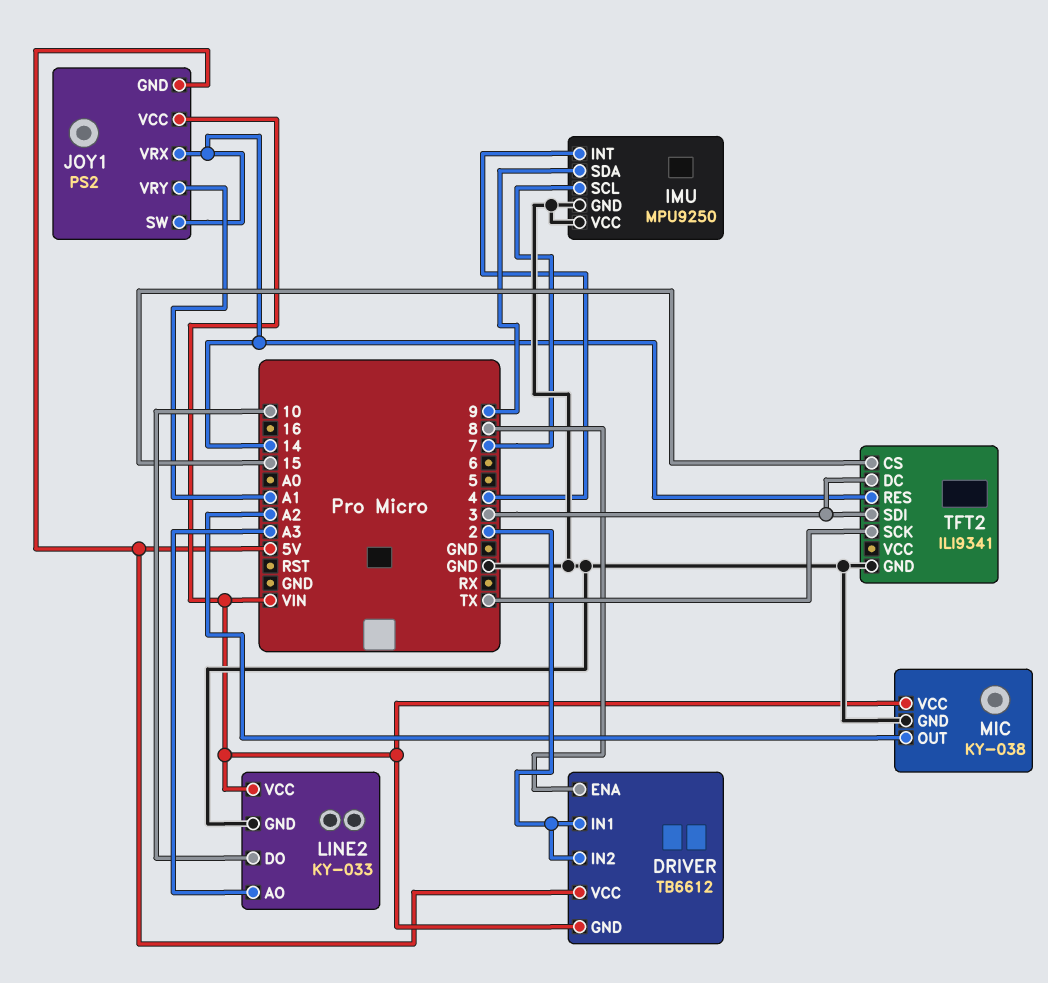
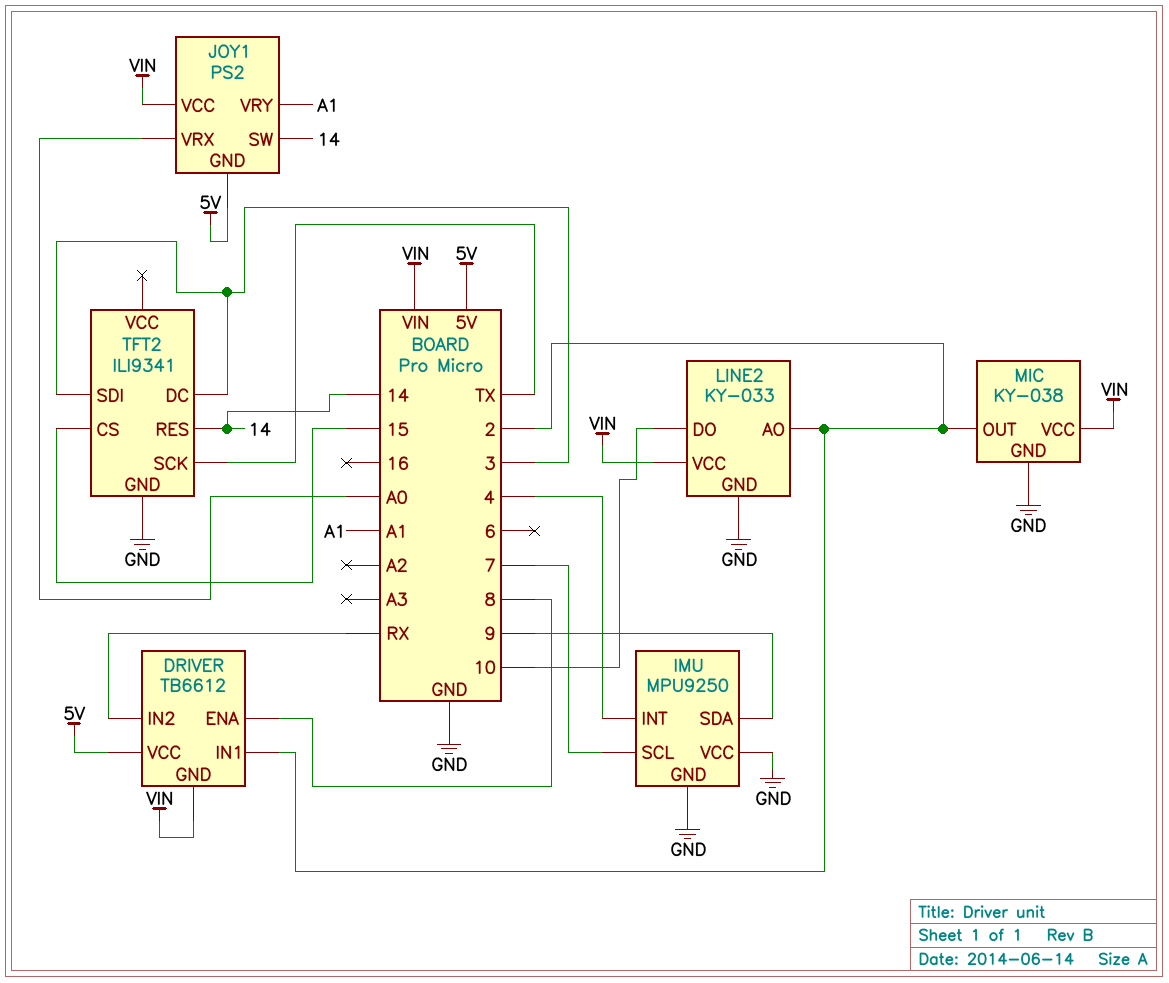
DRIVER pin IN2: 2 -> RX
JOY1 pin VRX: 14 -> A0
LINE2 pin AO: A3 -> 2
MIC pin OUT: A2 -> 2

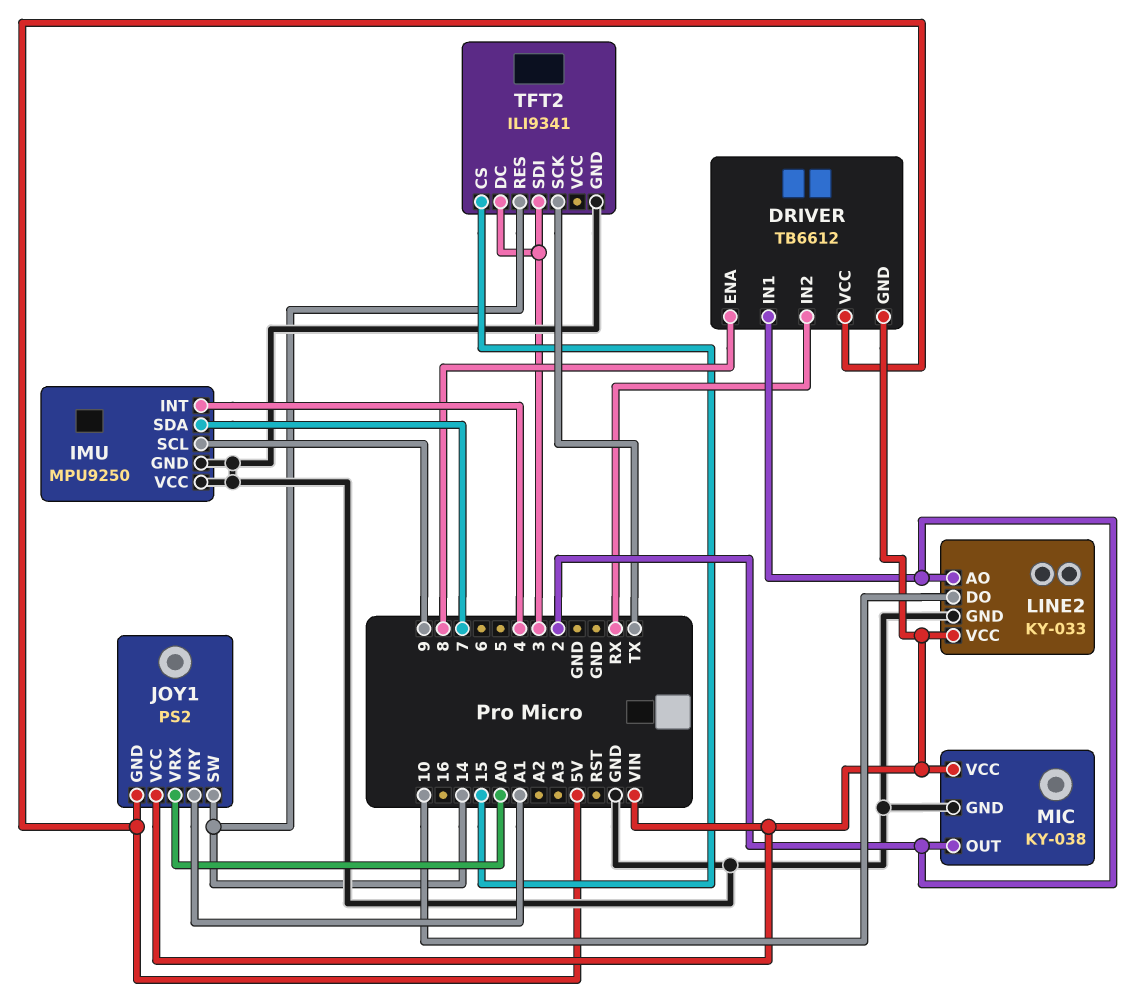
IMU pin SCL: 7 -> 9
IMU pin SDA: 9 -> 7

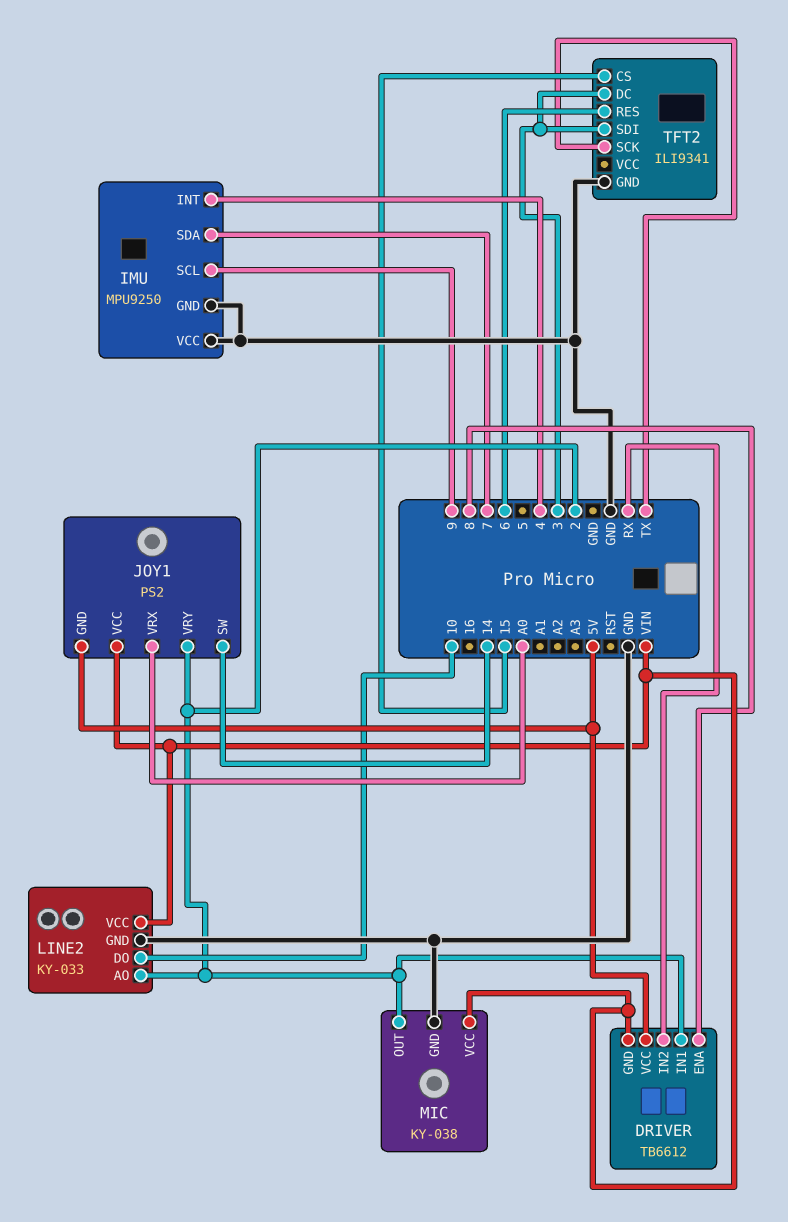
JOY1 pin VRY: A1 -> 2
TFT2 pin RES: 14 -> 6

